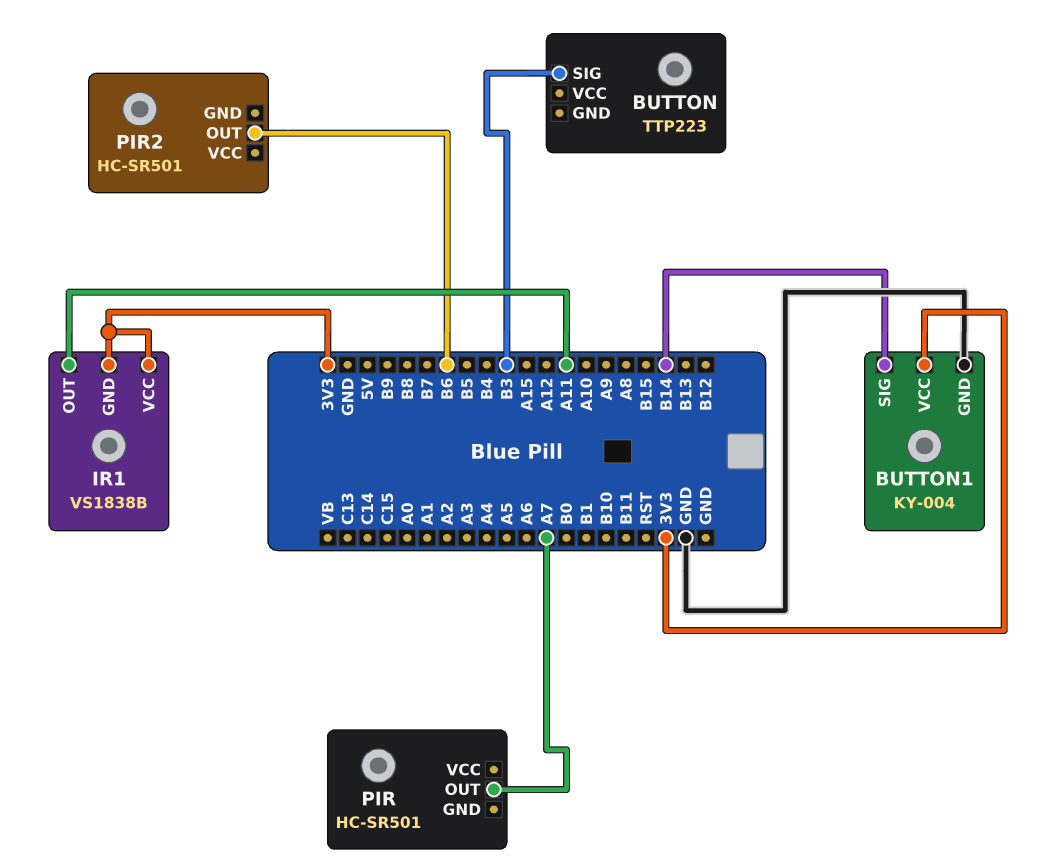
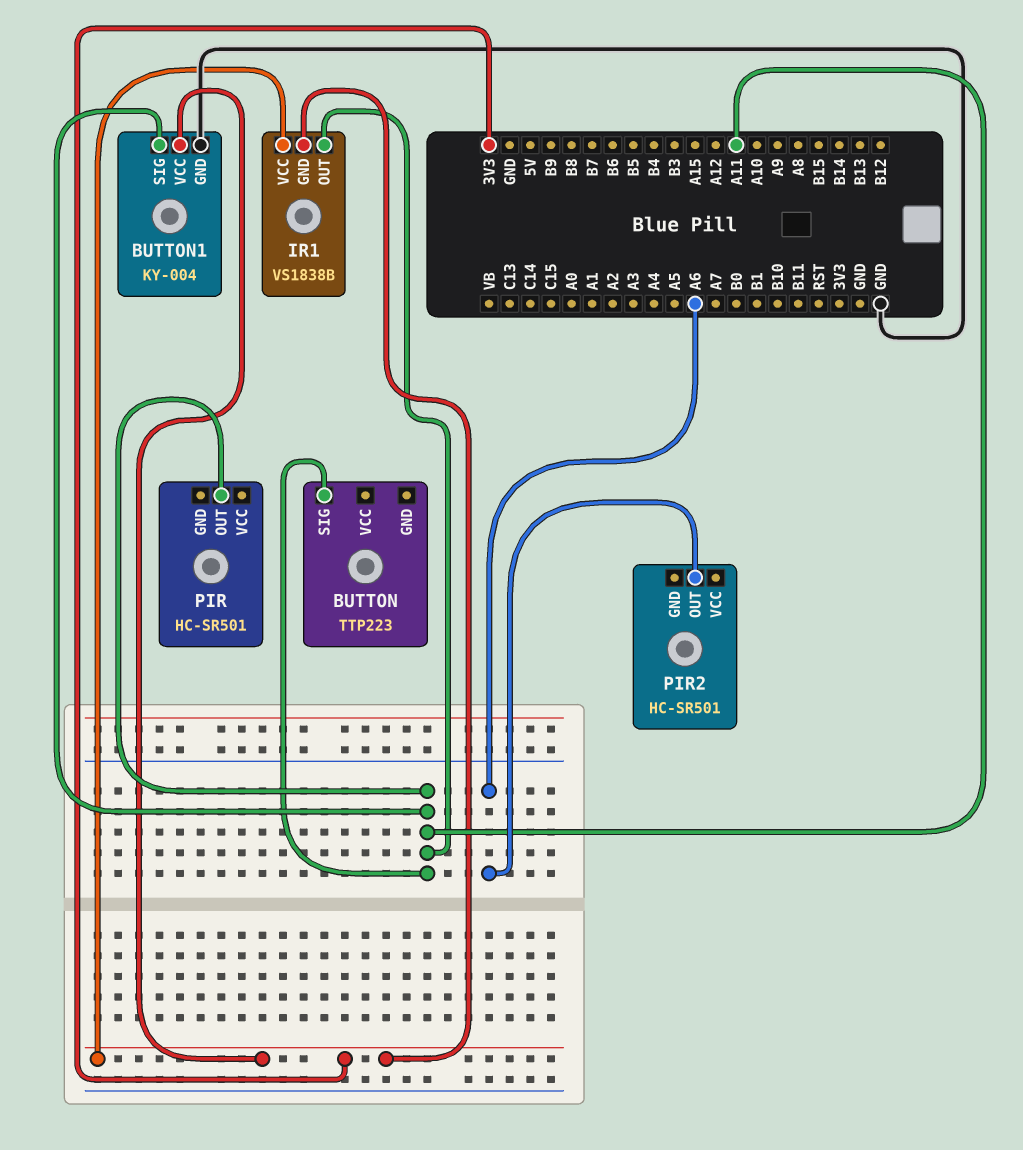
BUTTON pin SIG: B3 -> A11
BUTTON1 pin SIG: B14 -> A11
PIR pin OUT: A7 -> A11
PIR2 pin OUT: B6 -> A6

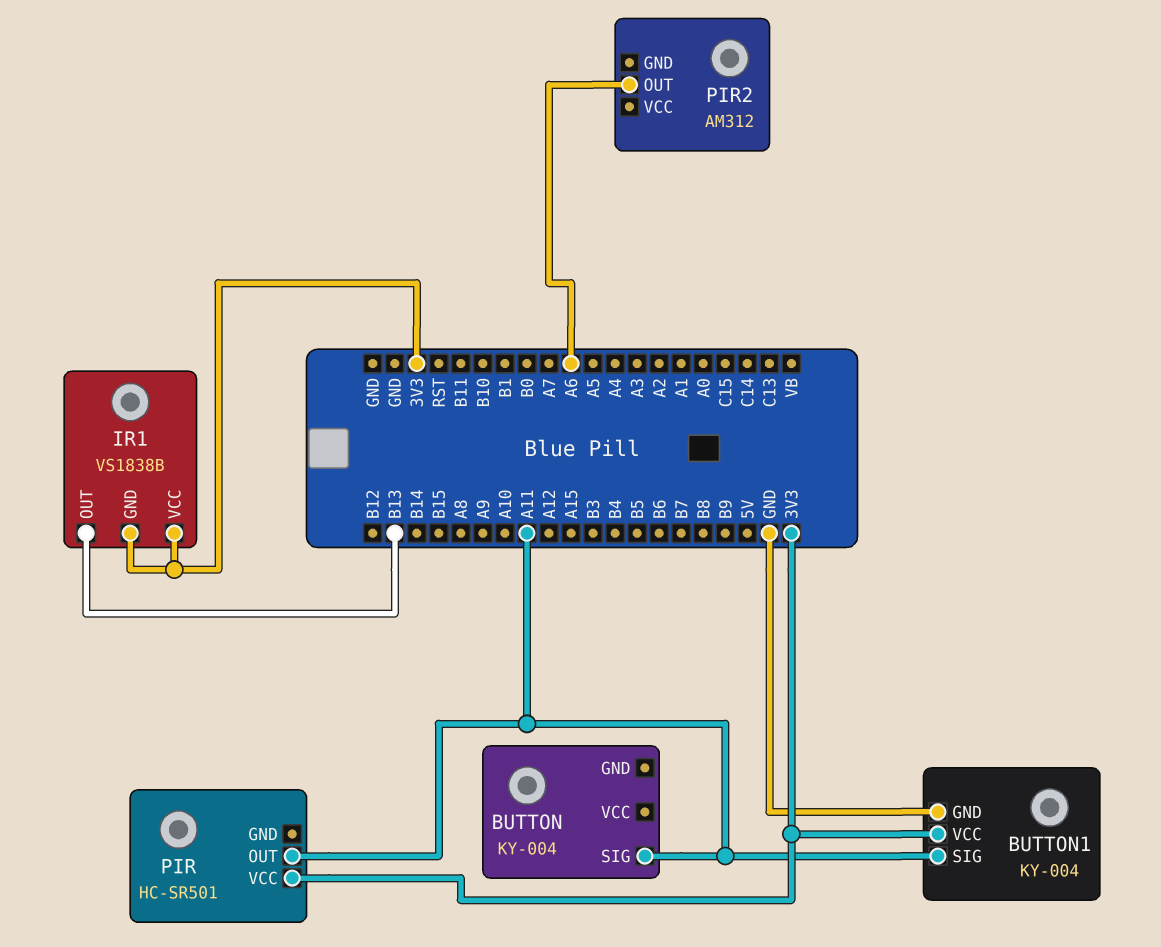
BUTTON: TTP223 -> KY-004
IR1 pin OUT: A11 -> B13
PIR pin VCC: none -> 3V3
PIR2: HC-SR501 -> AM312

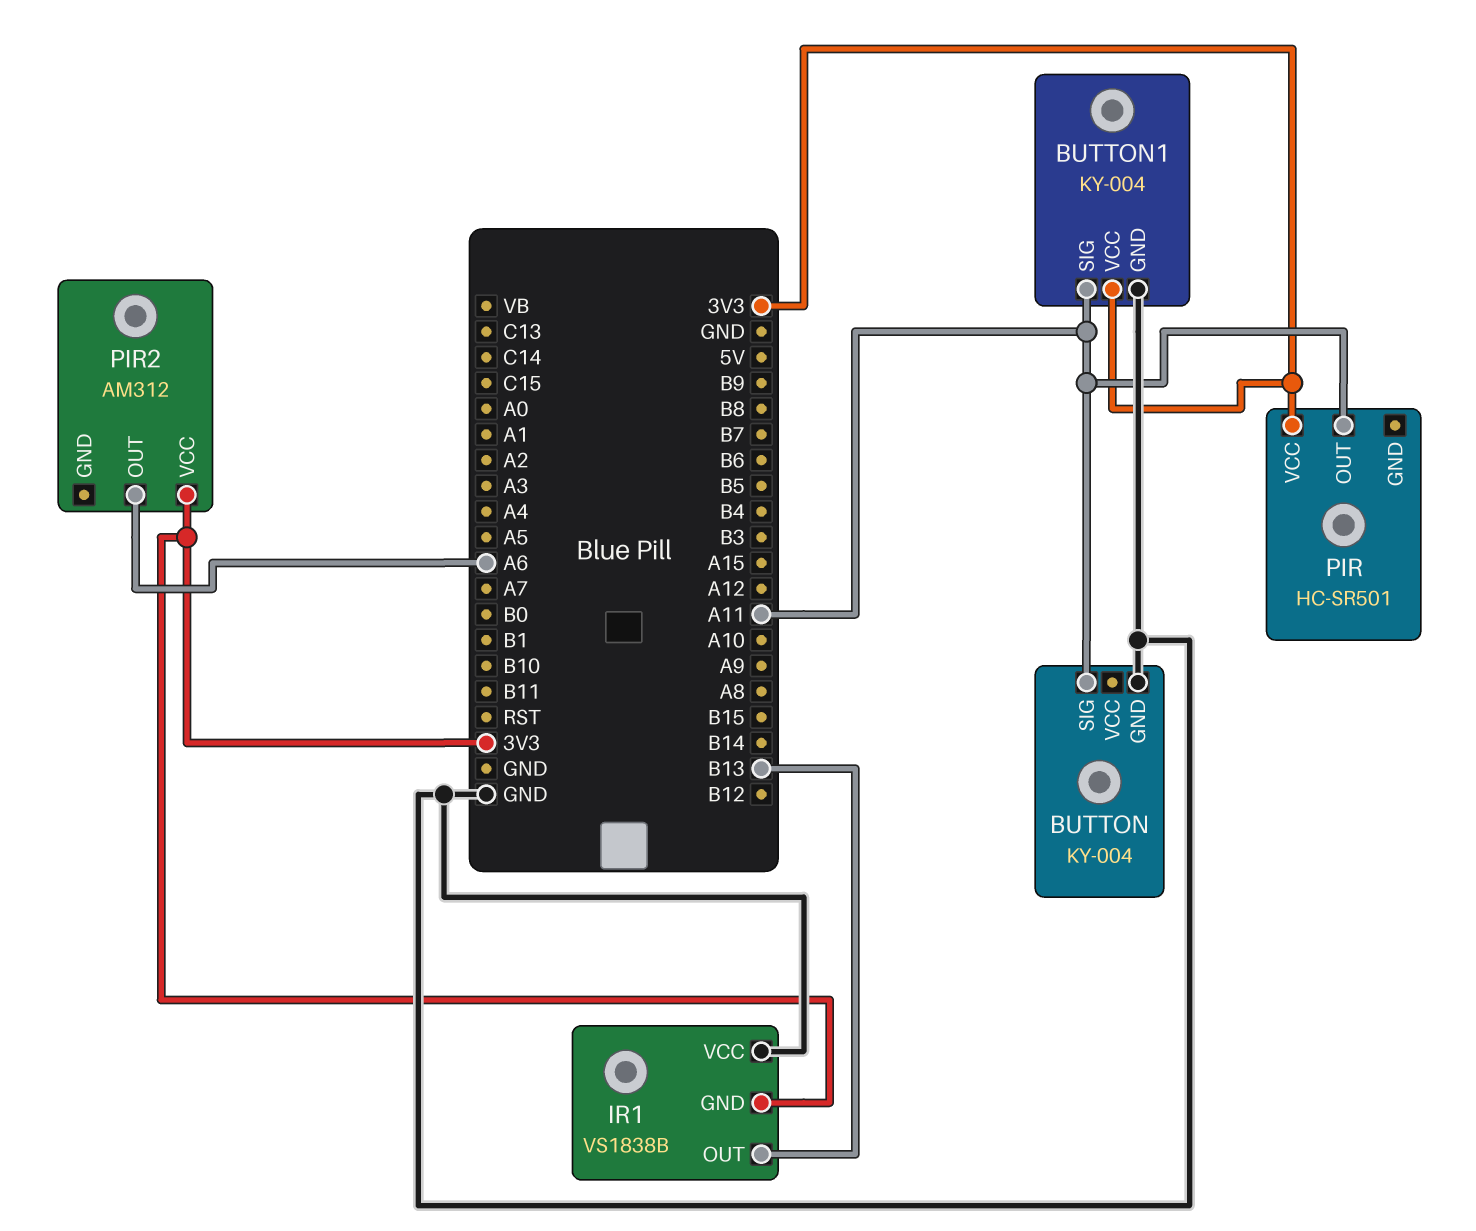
BUTTON pin GND: none -> GND
IR1 pin VCC: 3V3 -> GND
PIR2 pin VCC: none -> 3V3

